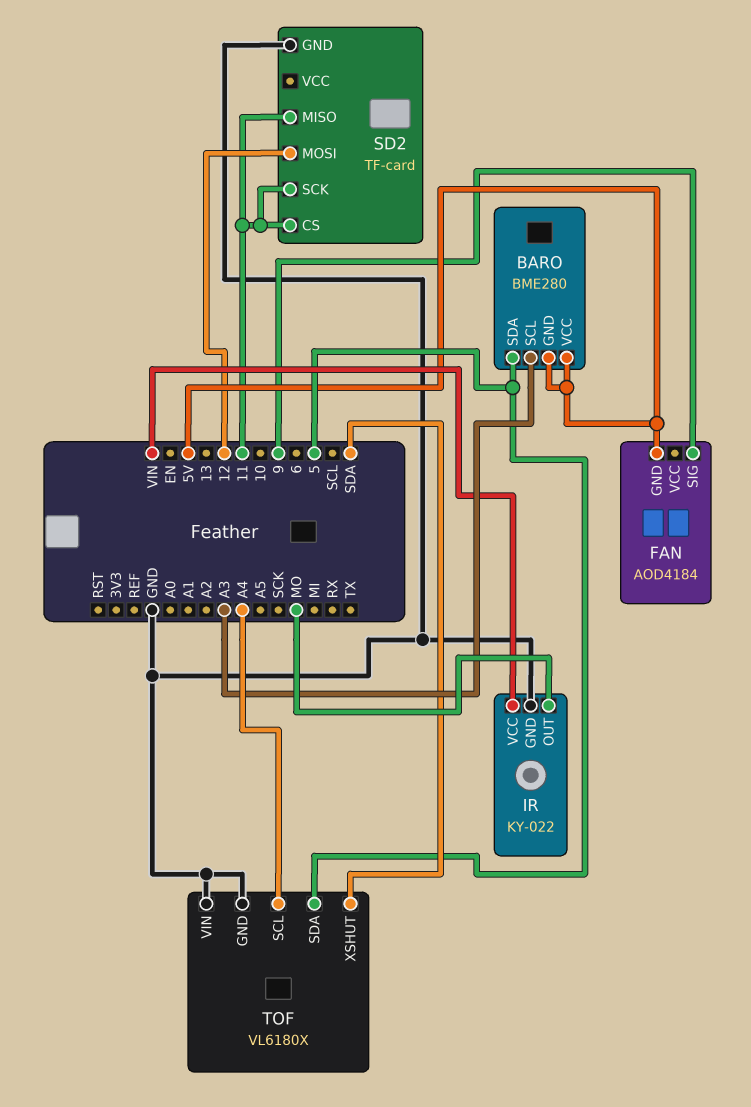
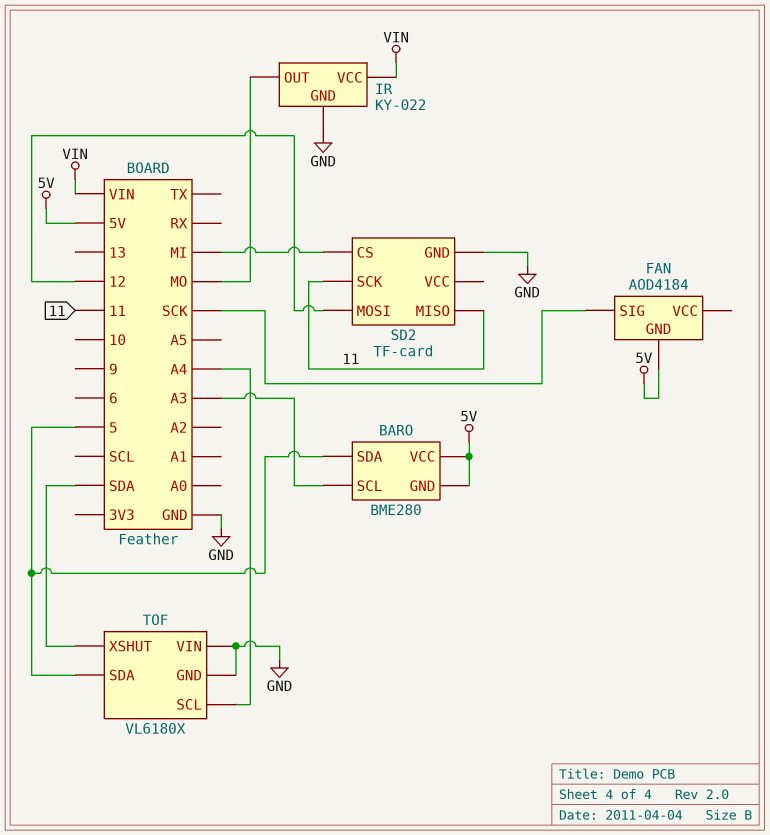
FAN pin SIG: 9 -> SCK
SD2 pin CS: 11 -> MI

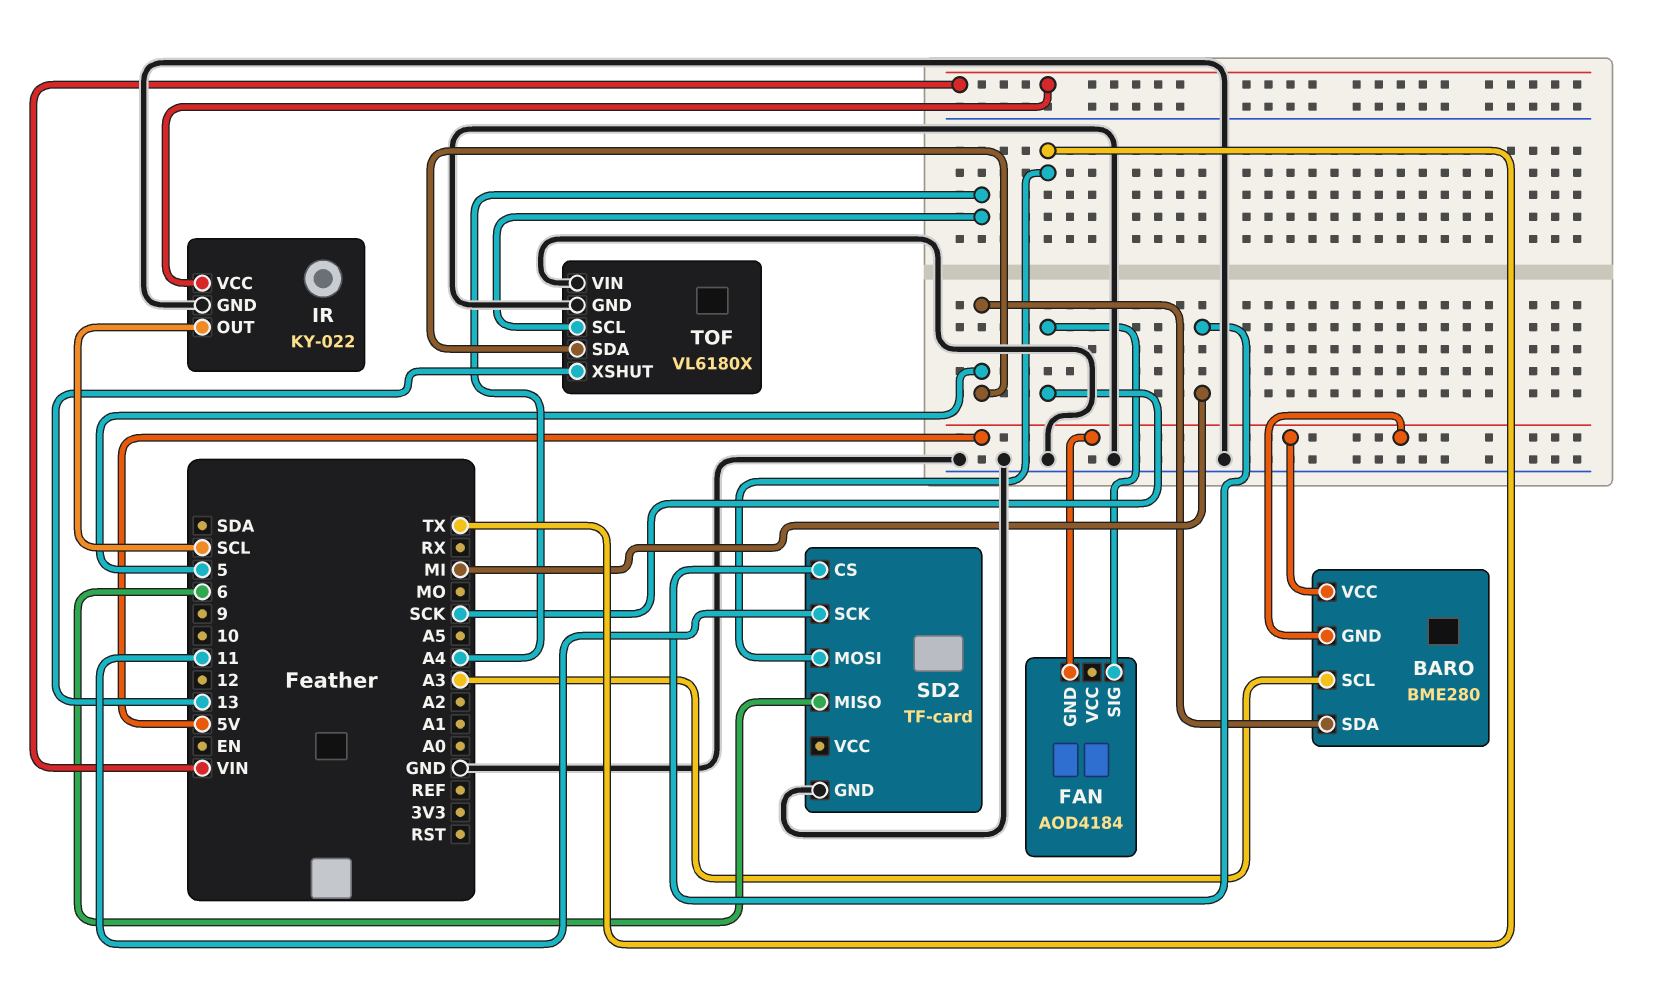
IR pin OUT: MO -> SCL
SD2 pin MISO: 11 -> 6
SD2 pin MOSI: 12 -> TX
TOF pin XSHUT: SDA -> 13

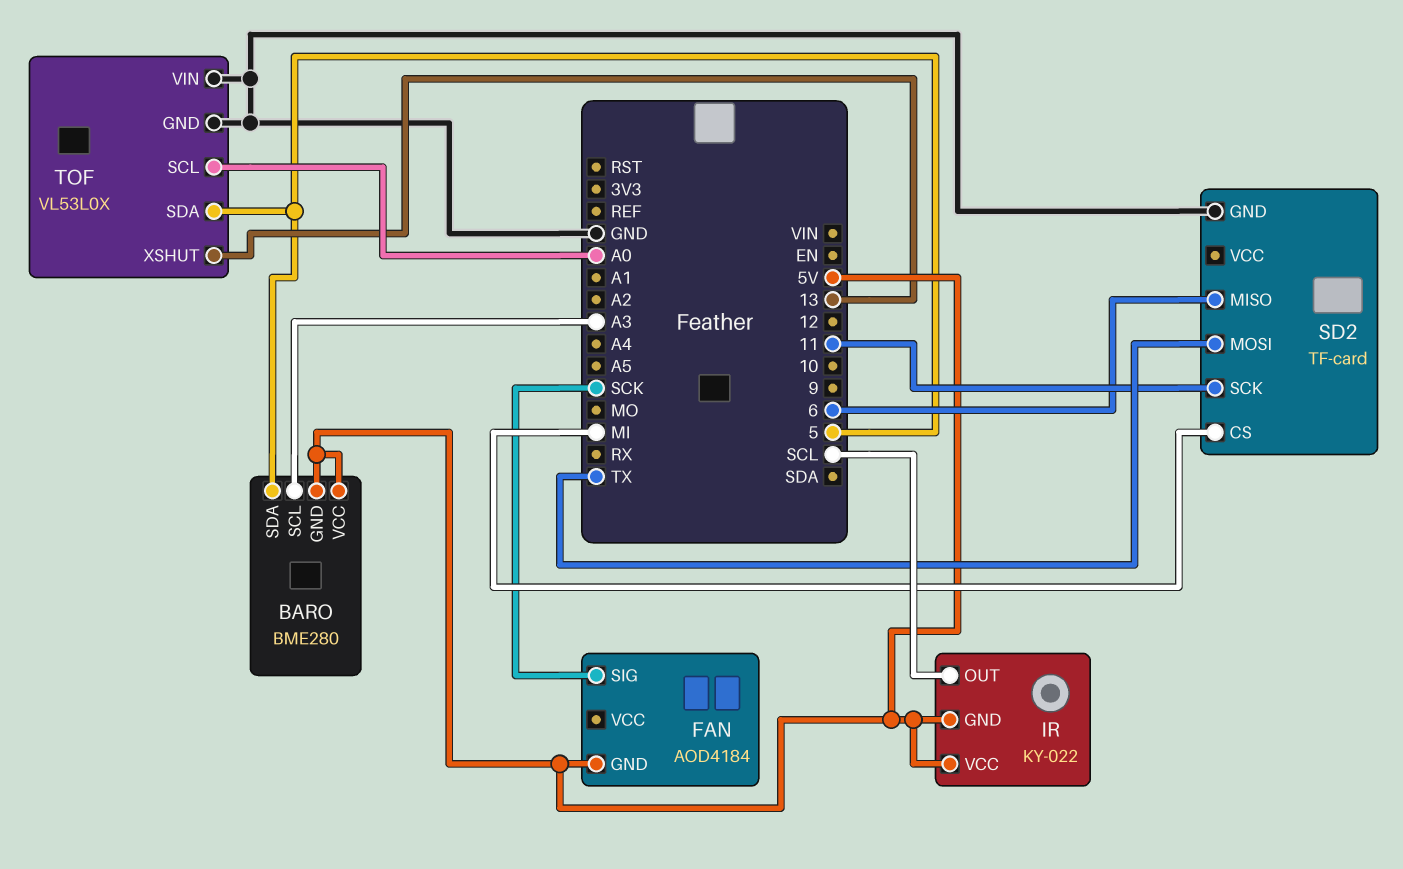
IR pin GND: GND -> 5V
IR pin VCC: VIN -> 5V
TOF: VL6180X -> VL53L0X
TOF pin SCL: A4 -> A0

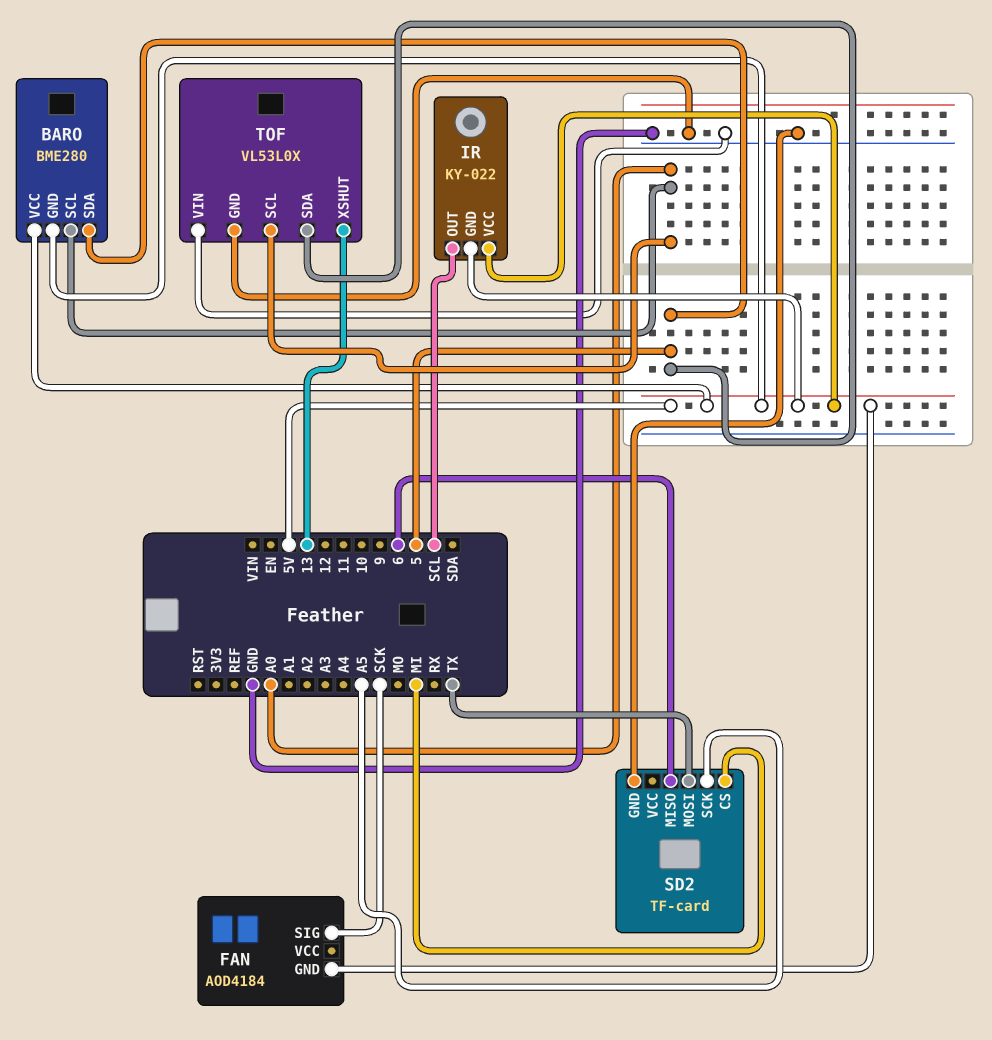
BARO pin SCL: A3 -> A0
SD2 pin SCK: 11 -> A5

